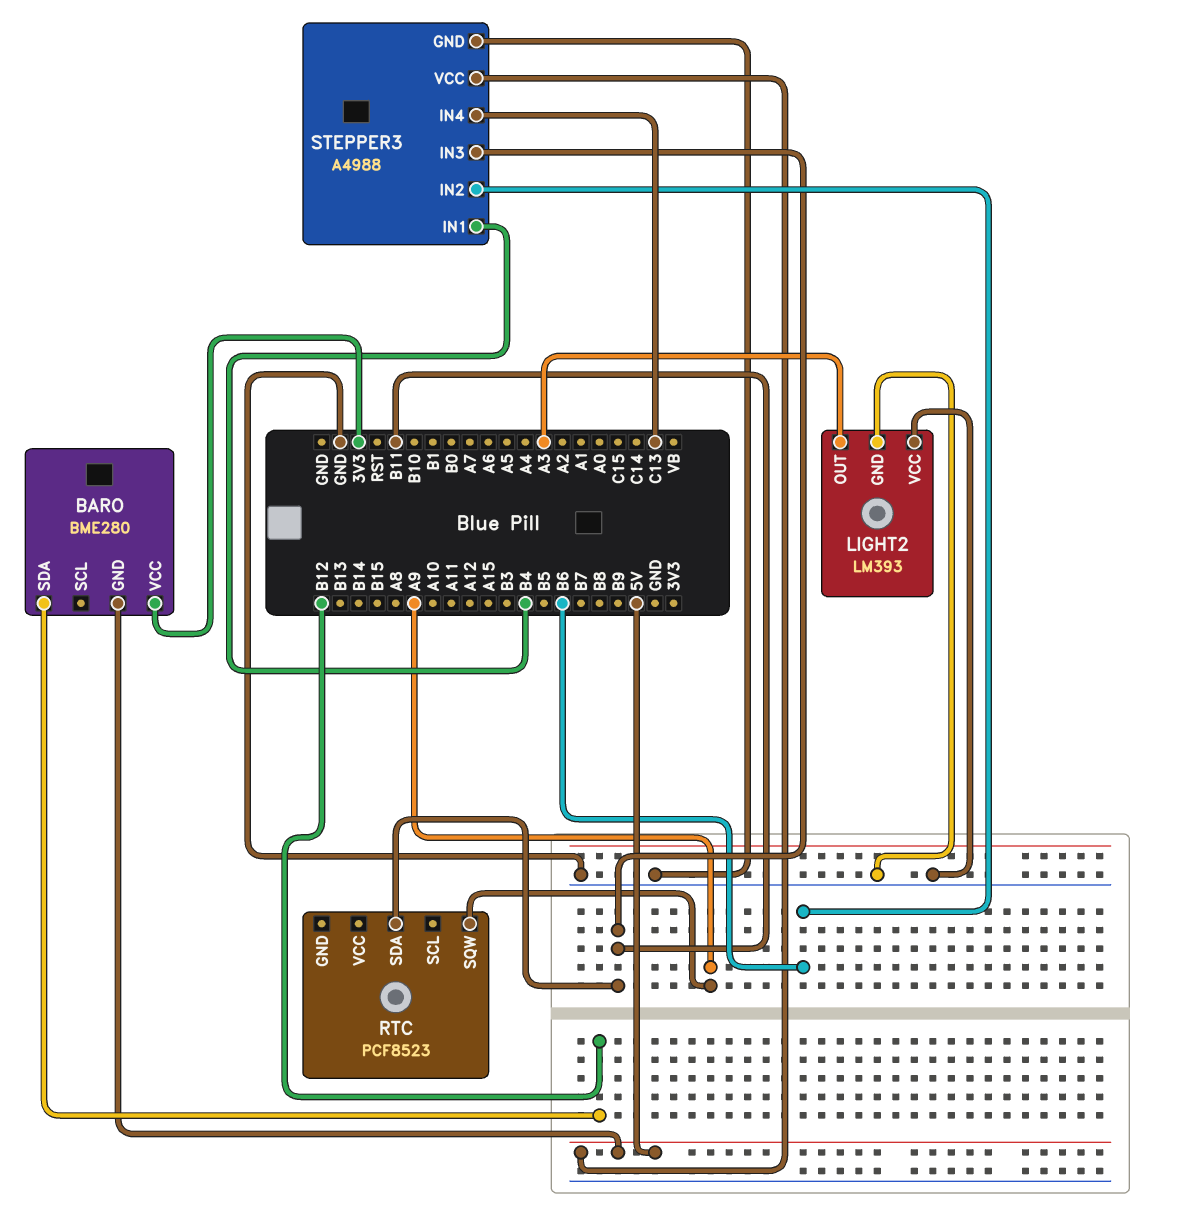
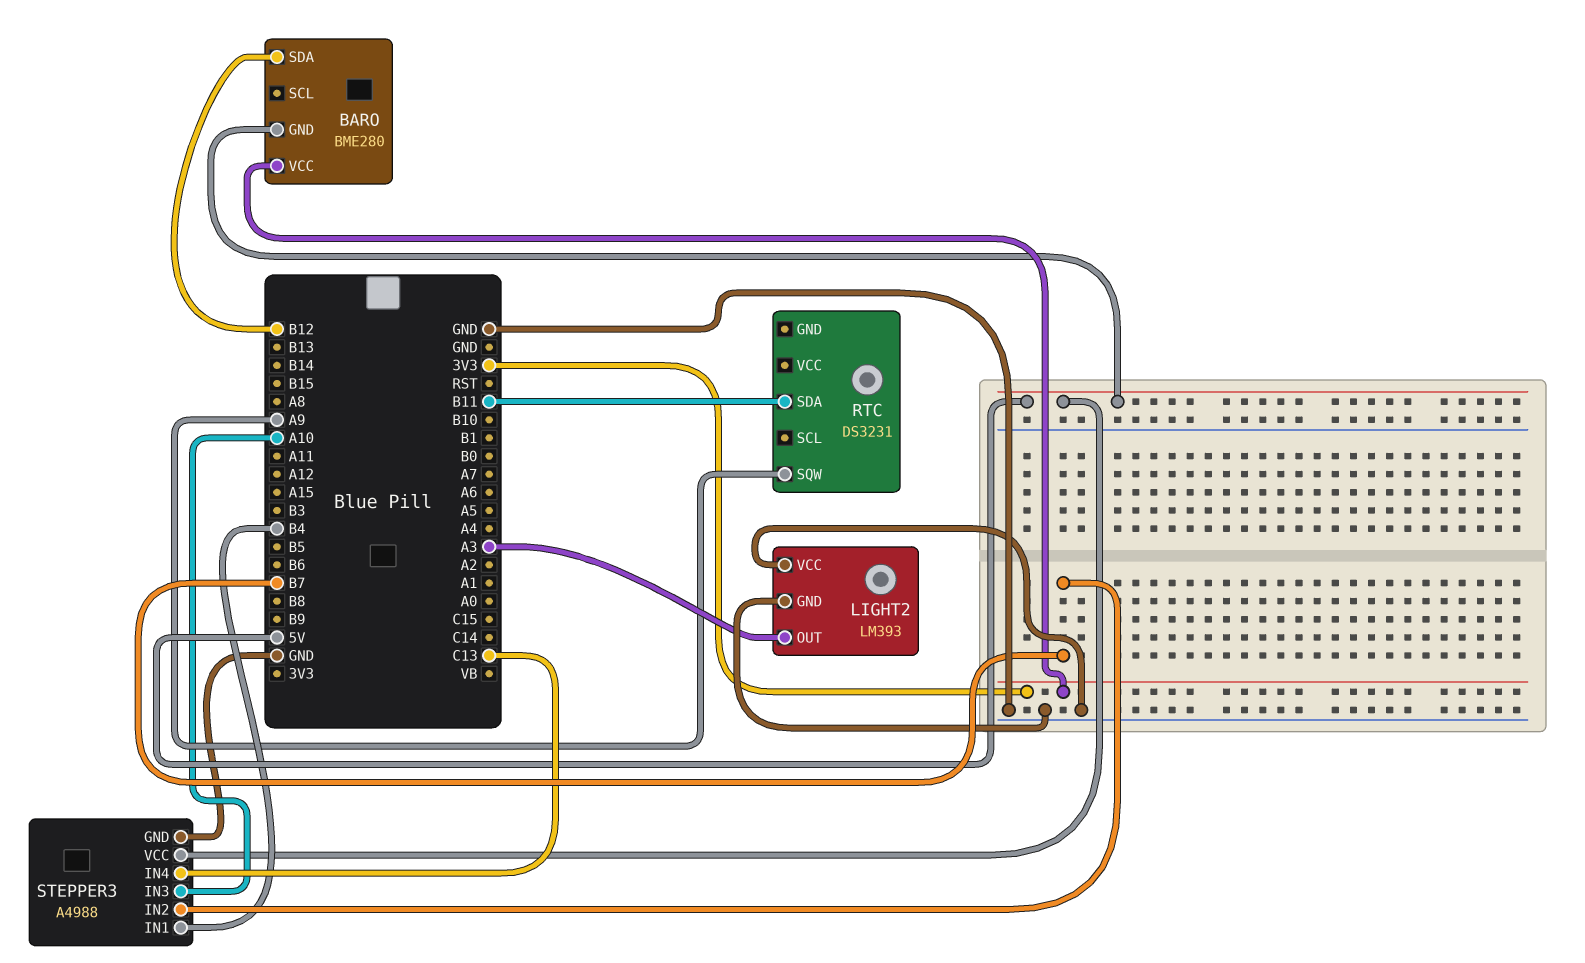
RTC: PCF8523 -> DS3231
STEPPER3 pin IN2: B6 -> B7
STEPPER3 pin IN3: B11 -> A10

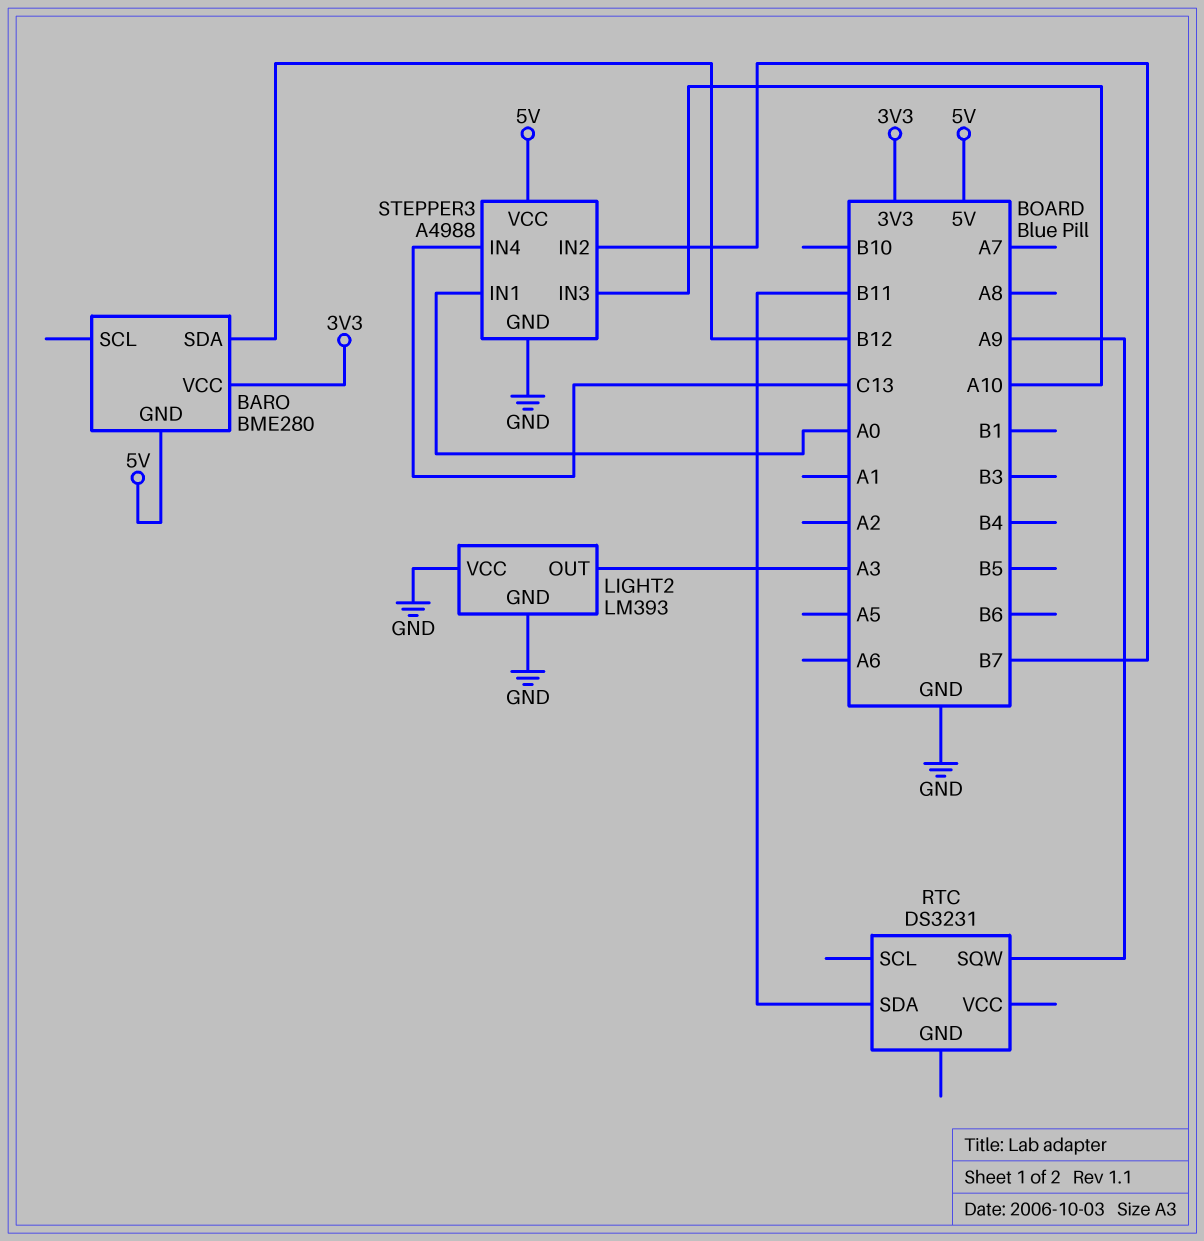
STEPPER3 pin IN1: B4 -> A0

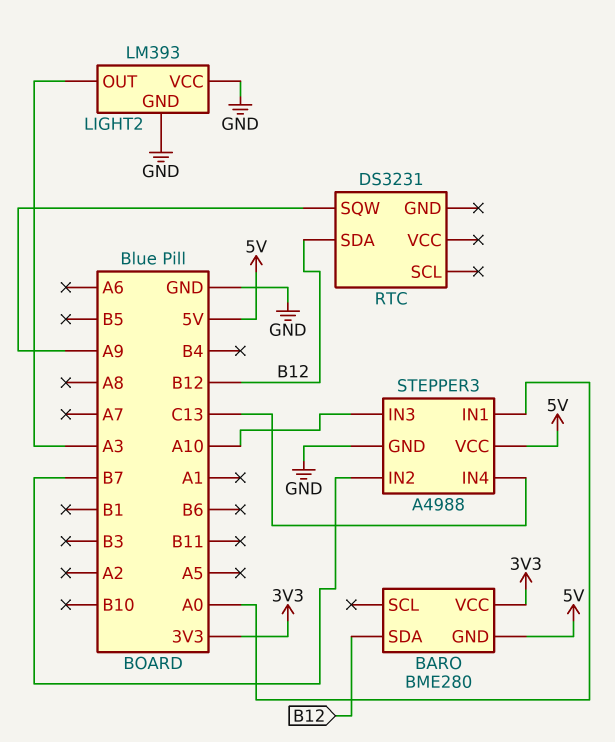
RTC pin SDA: B11 -> B12

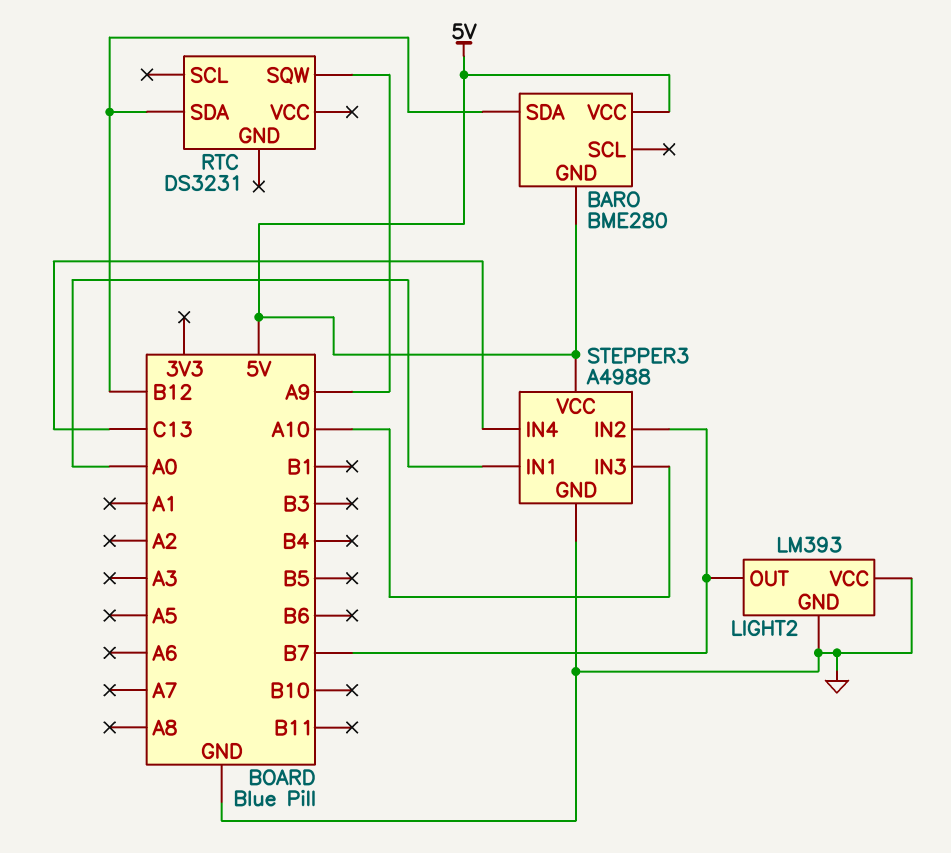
BARO pin VCC: 3V3 -> 5V
LIGHT2 pin OUT: A3 -> B7

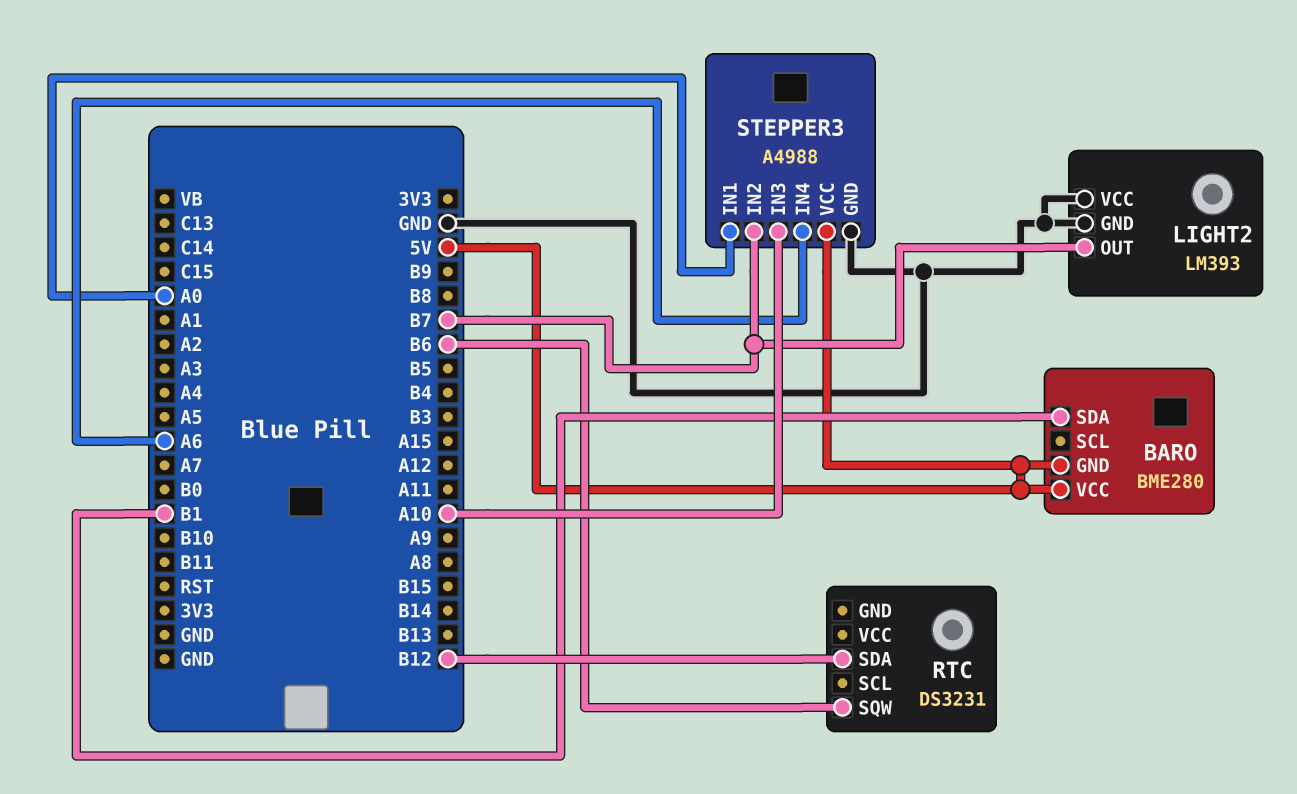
BARO pin SDA: B12 -> B1
RTC pin SQW: A9 -> B6
STEPPER3 pin IN4: C13 -> A6

